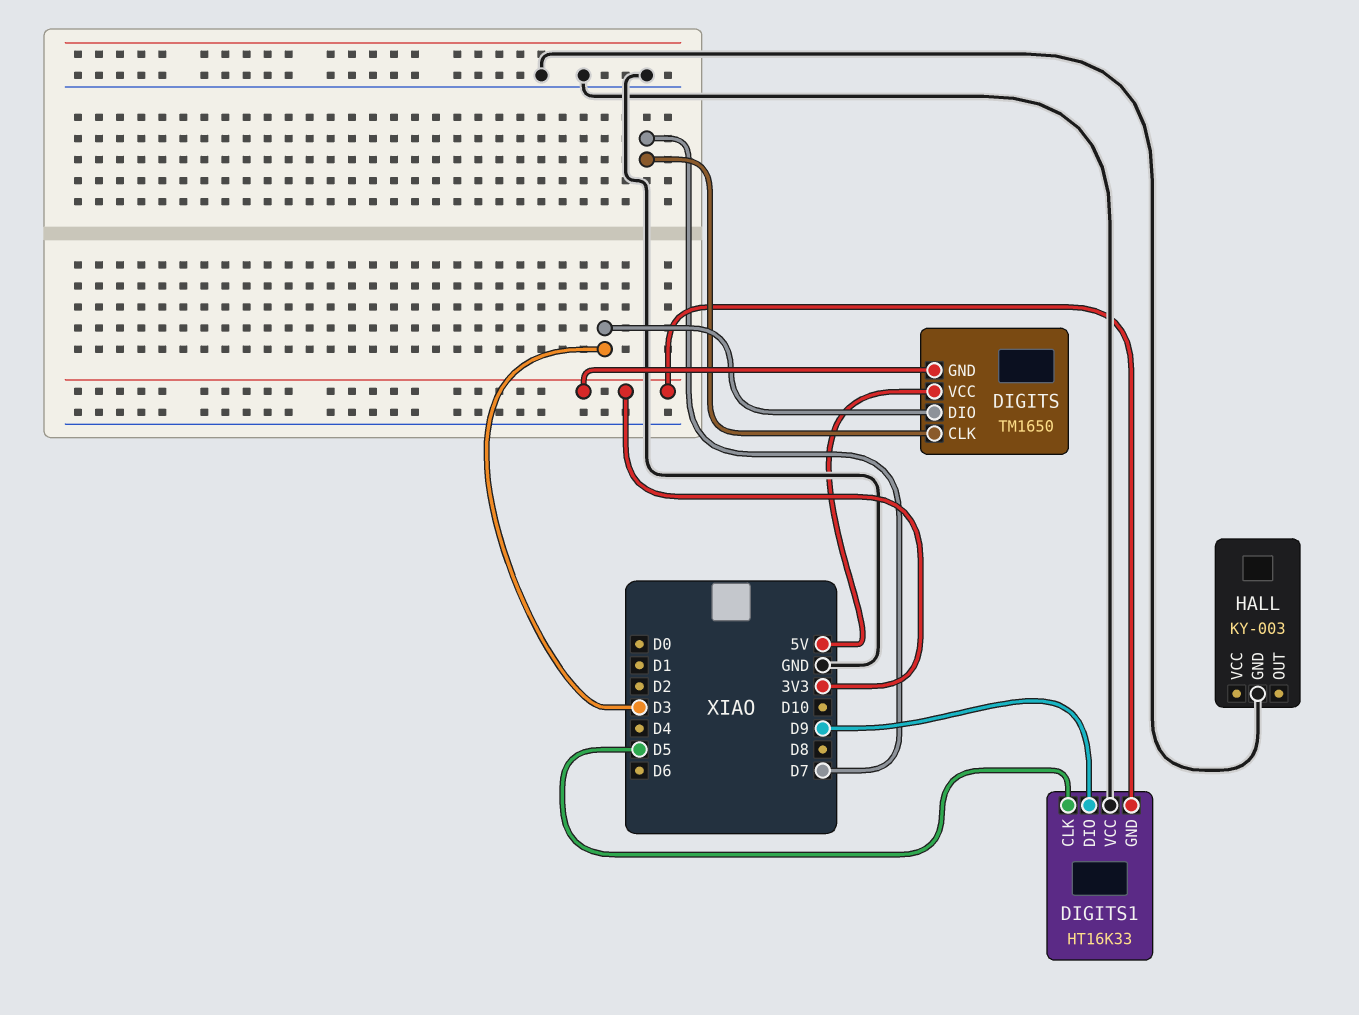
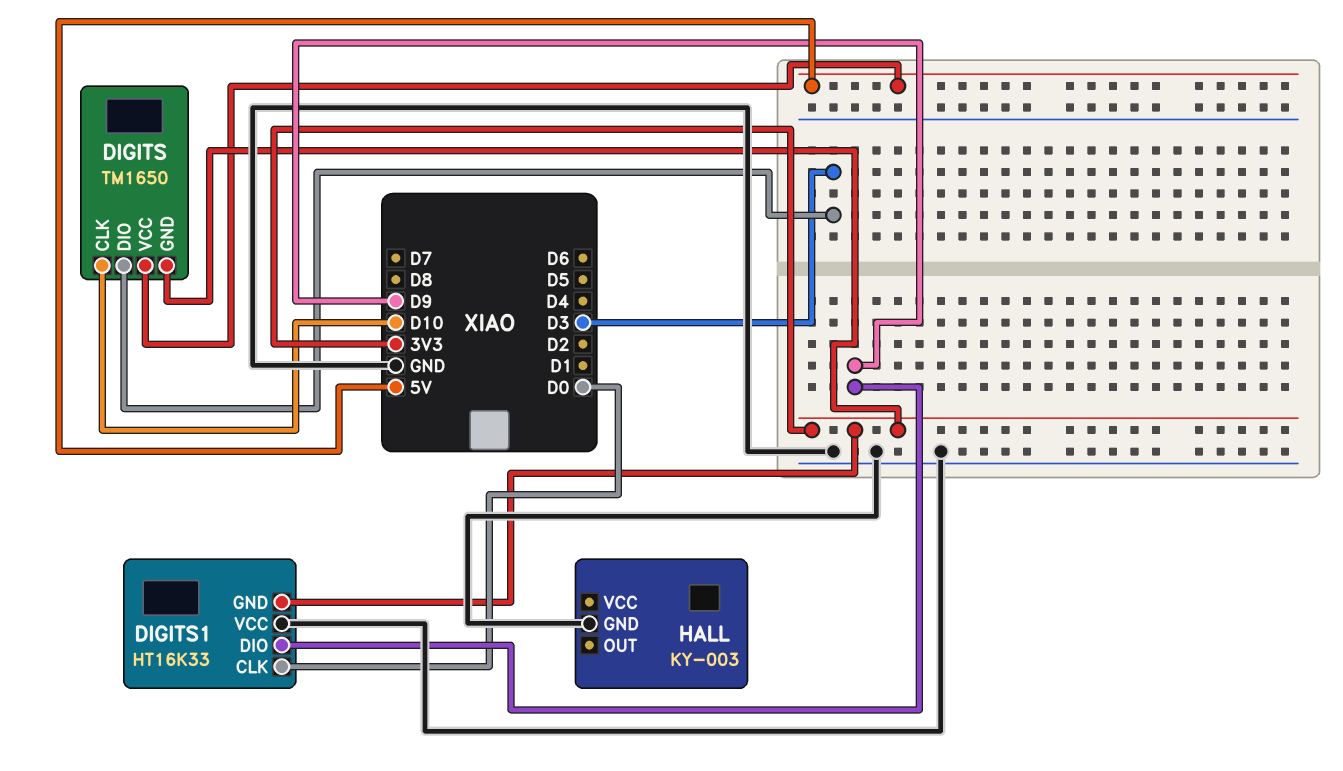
DIGITS pin CLK: D7 -> D10
DIGITS1 pin CLK: D5 -> D0

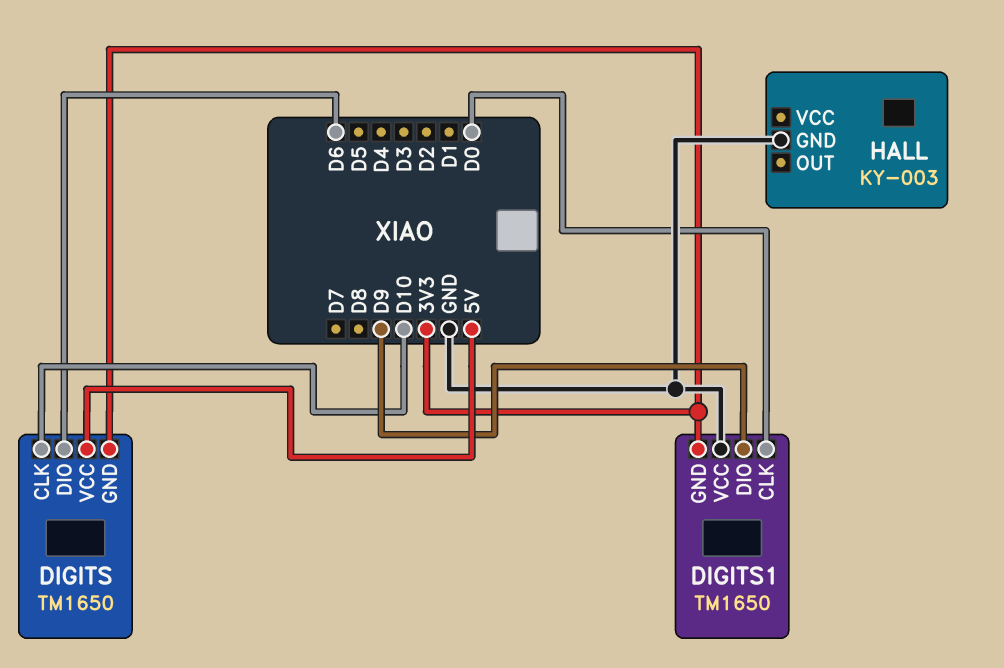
DIGITS pin DIO: D3 -> D6
DIGITS1: HT16K33 -> TM1650

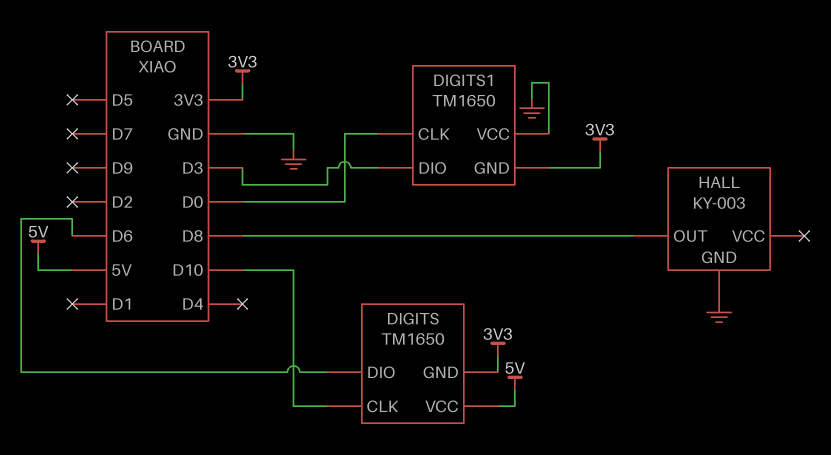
DIGITS1 pin DIO: D9 -> D3
HALL pin OUT: none -> D8

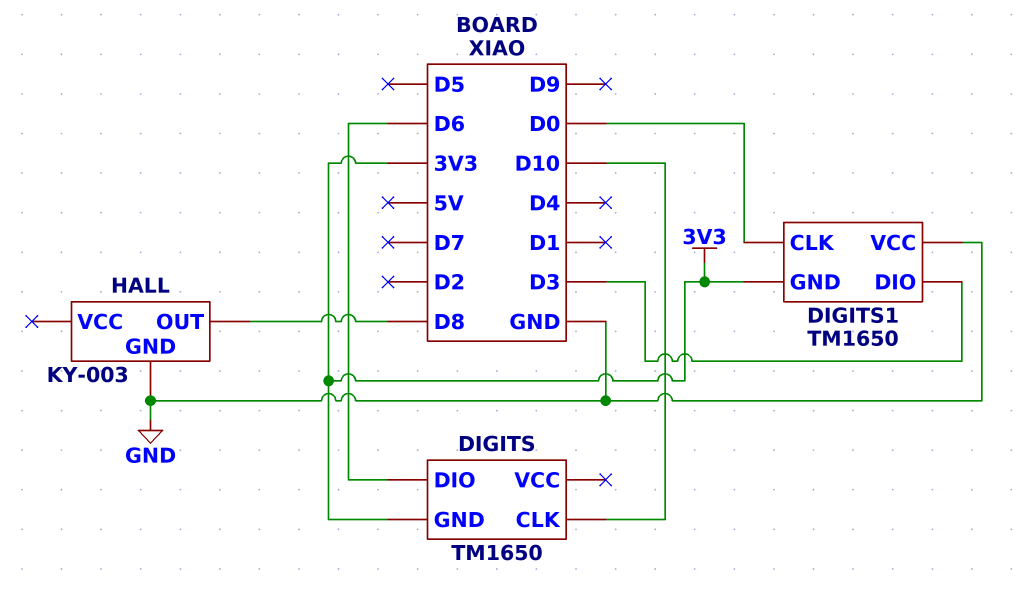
DIGITS pin VCC: 5V -> none

